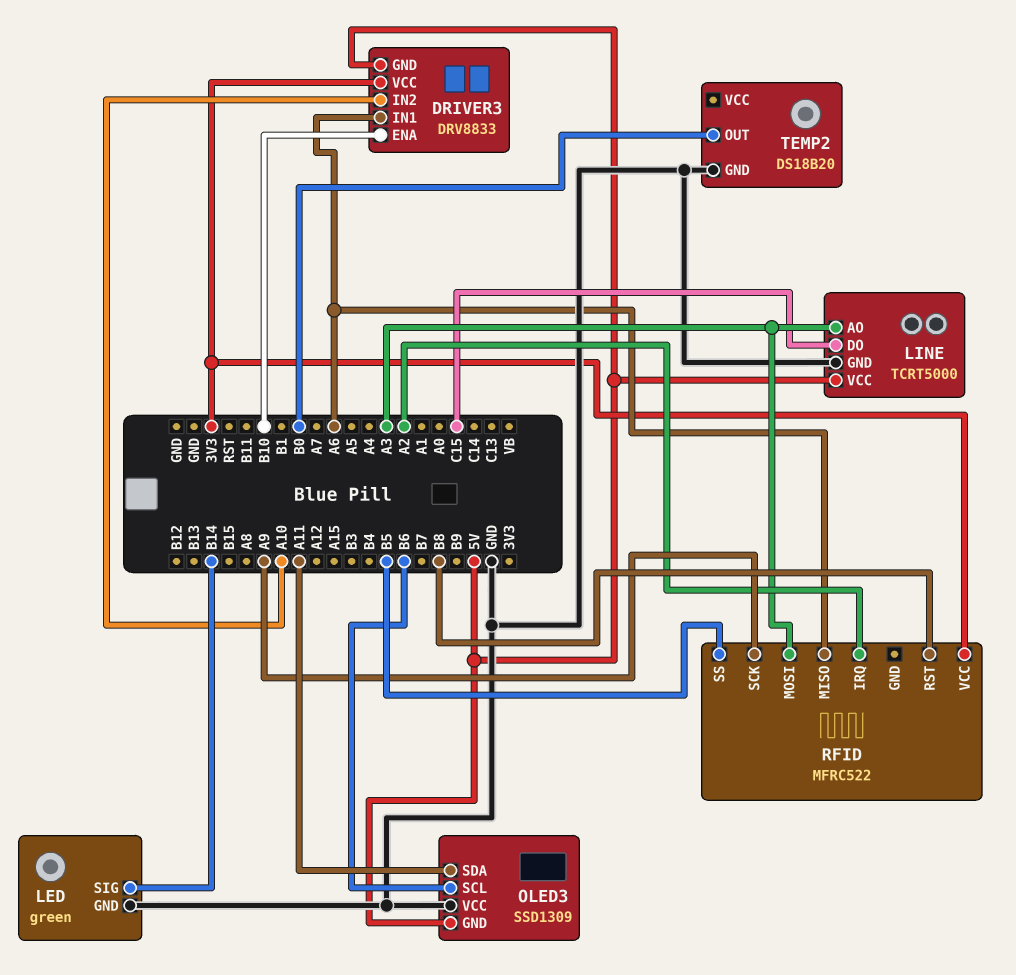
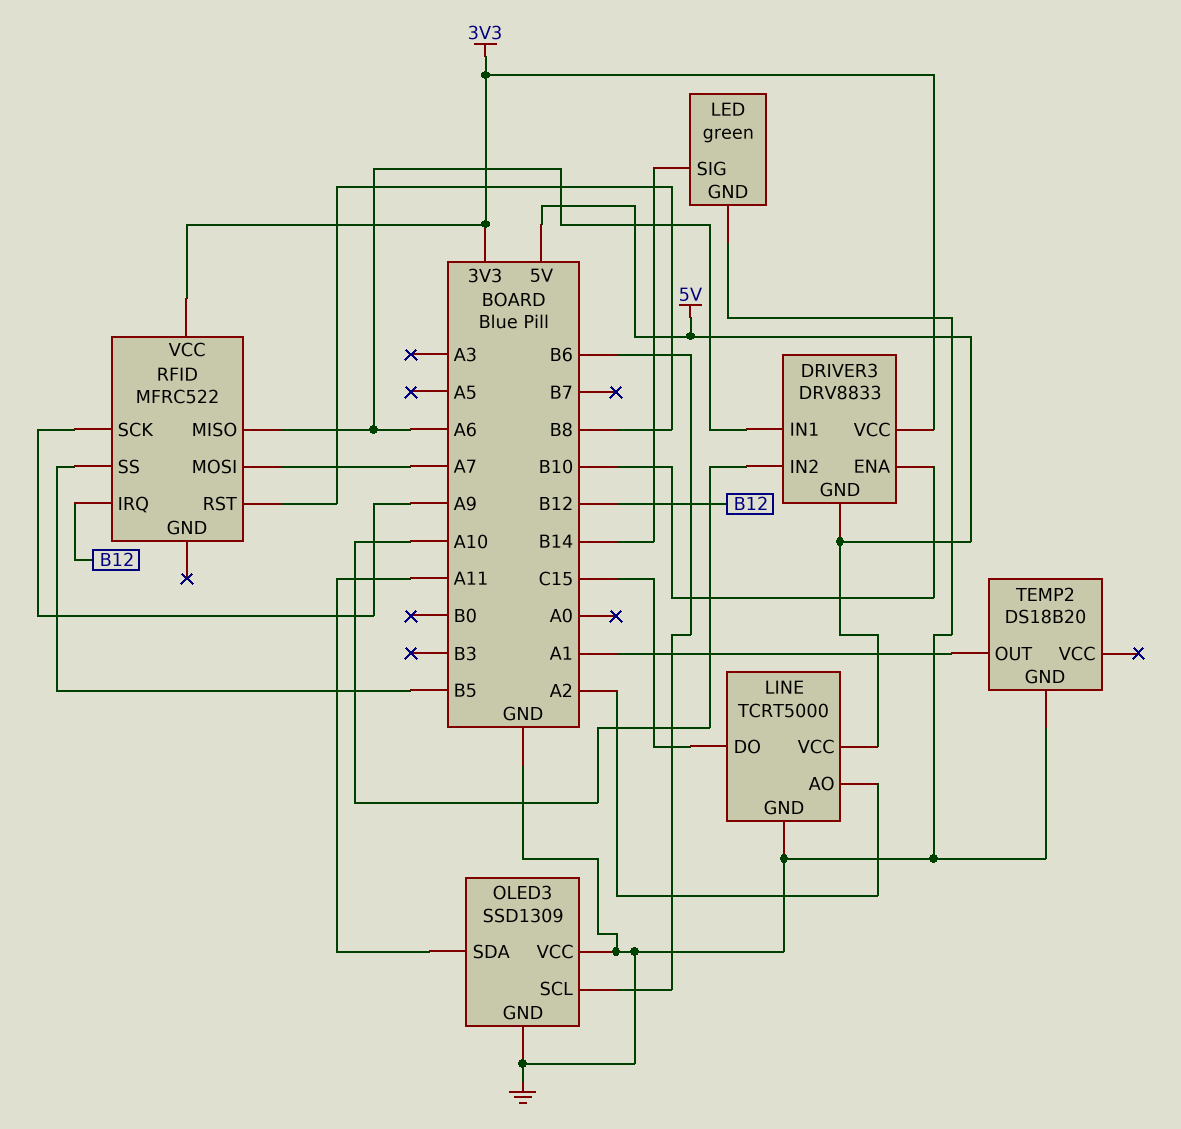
LINE pin AO: A3 -> A2
OLED3 pin GND: 5V -> GND
RFID pin IRQ: A2 -> B12
RFID pin MOSI: A3 -> A7
TEMP2 pin OUT: B0 -> A1

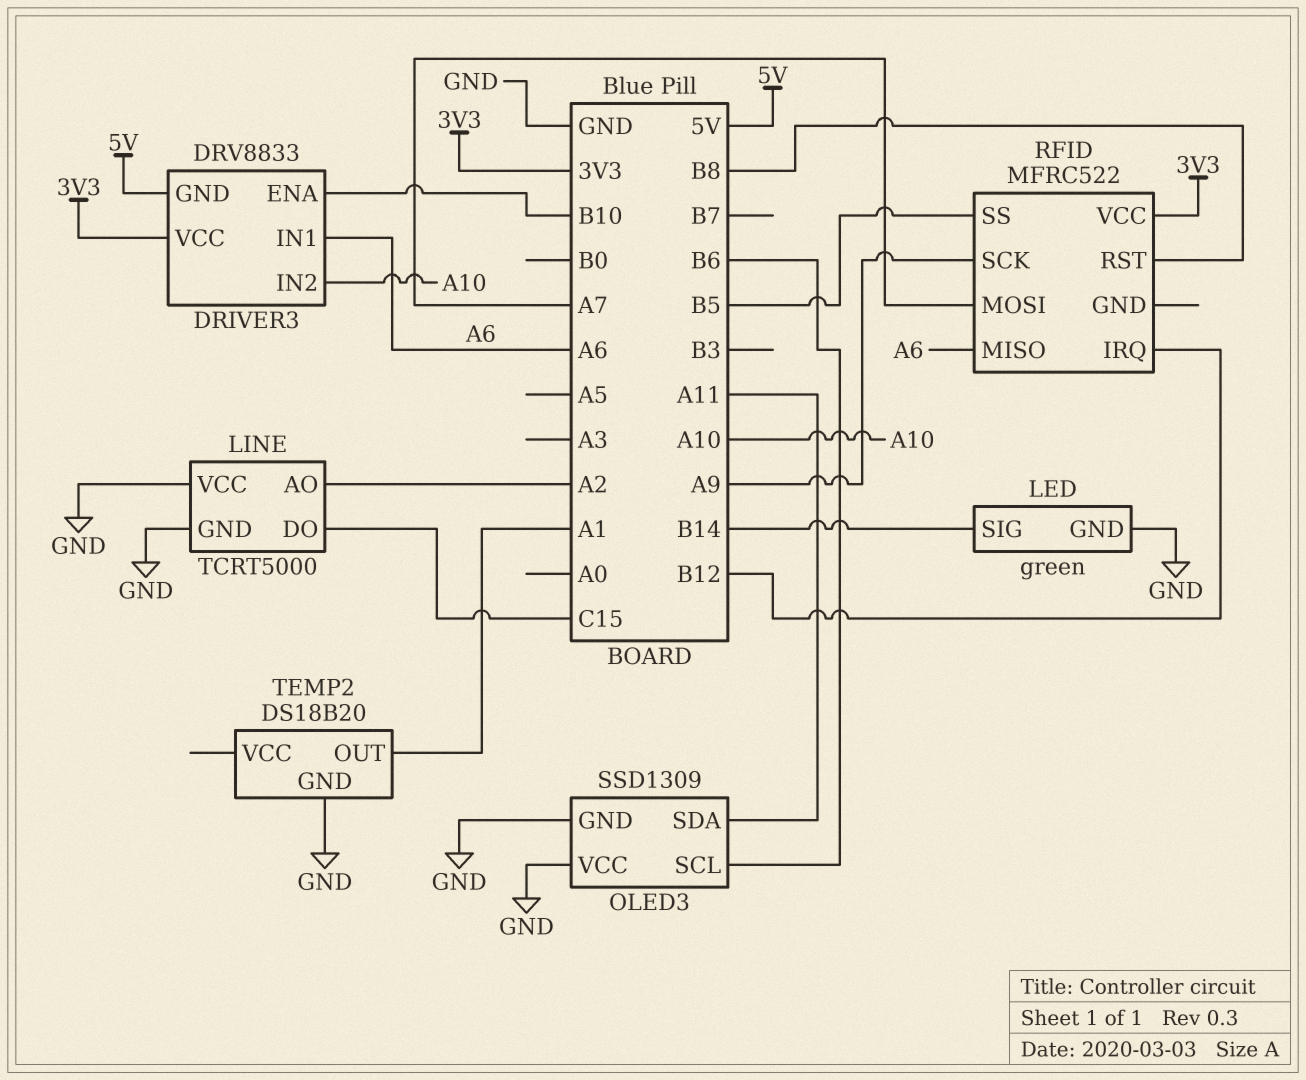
LINE pin VCC: 5V -> GND

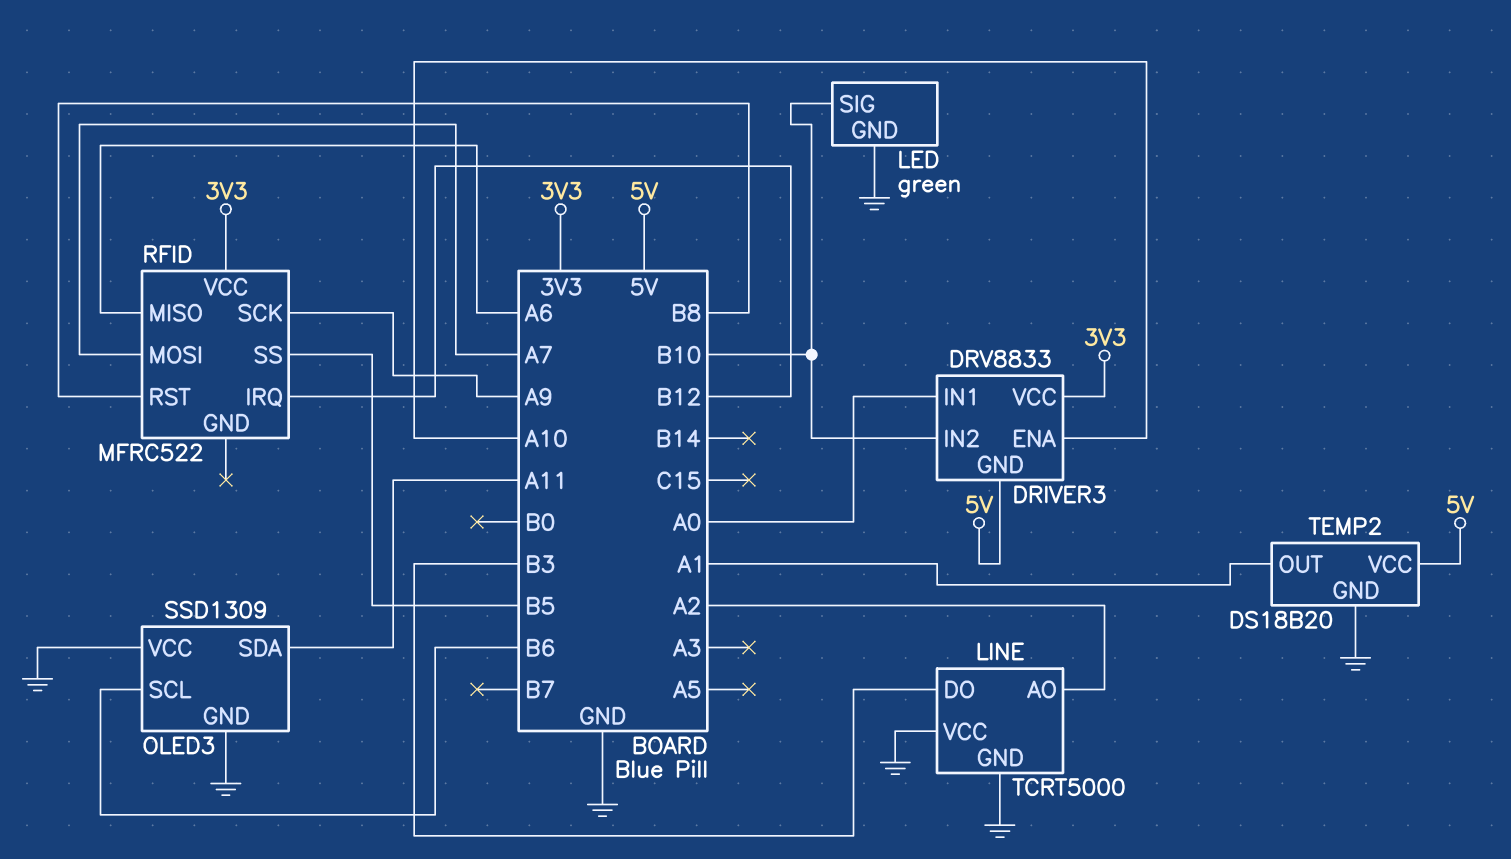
DRIVER3 pin ENA: B10 -> A10
DRIVER3 pin IN1: A6 -> A0
DRIVER3 pin IN2: A10 -> B10
LED pin SIG: B14 -> B10
LINE pin DO: C15 -> B3
TEMP2 pin VCC: none -> 5V

